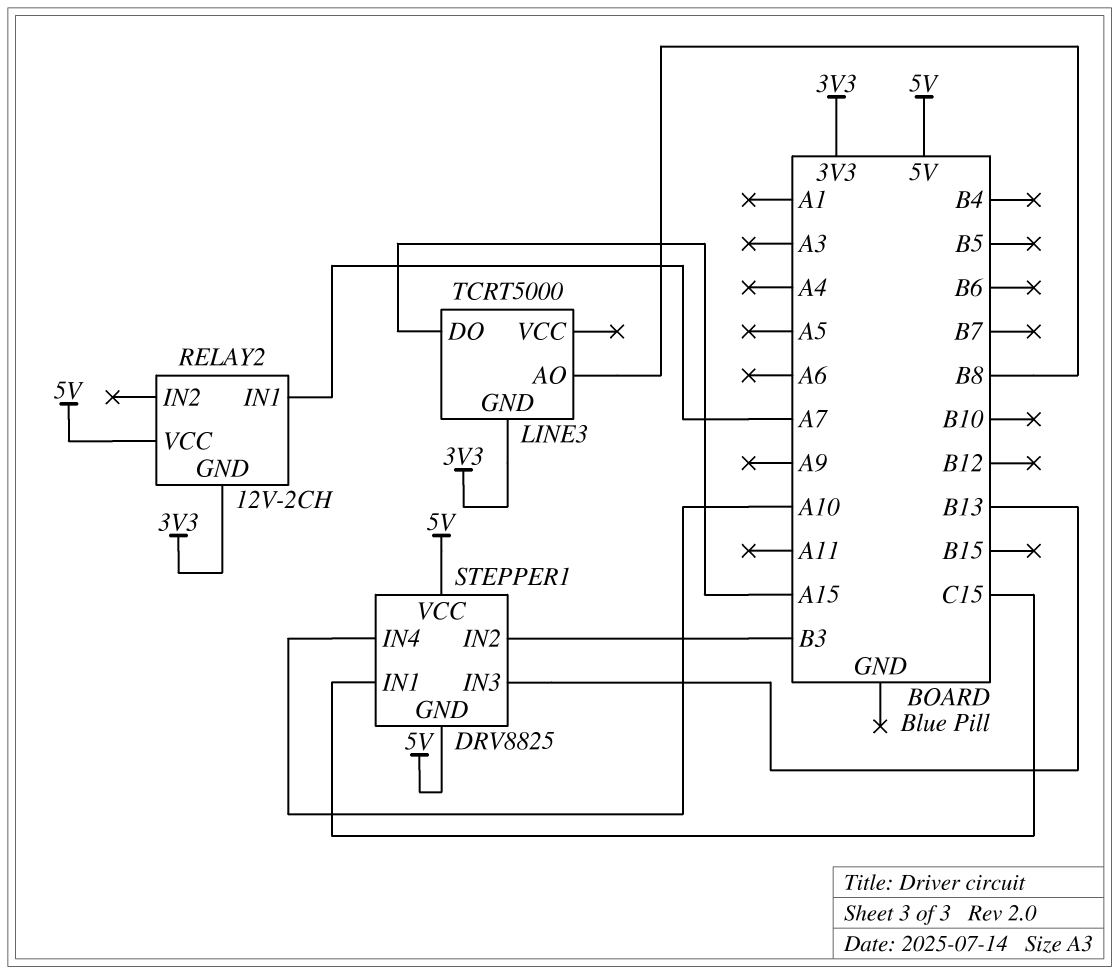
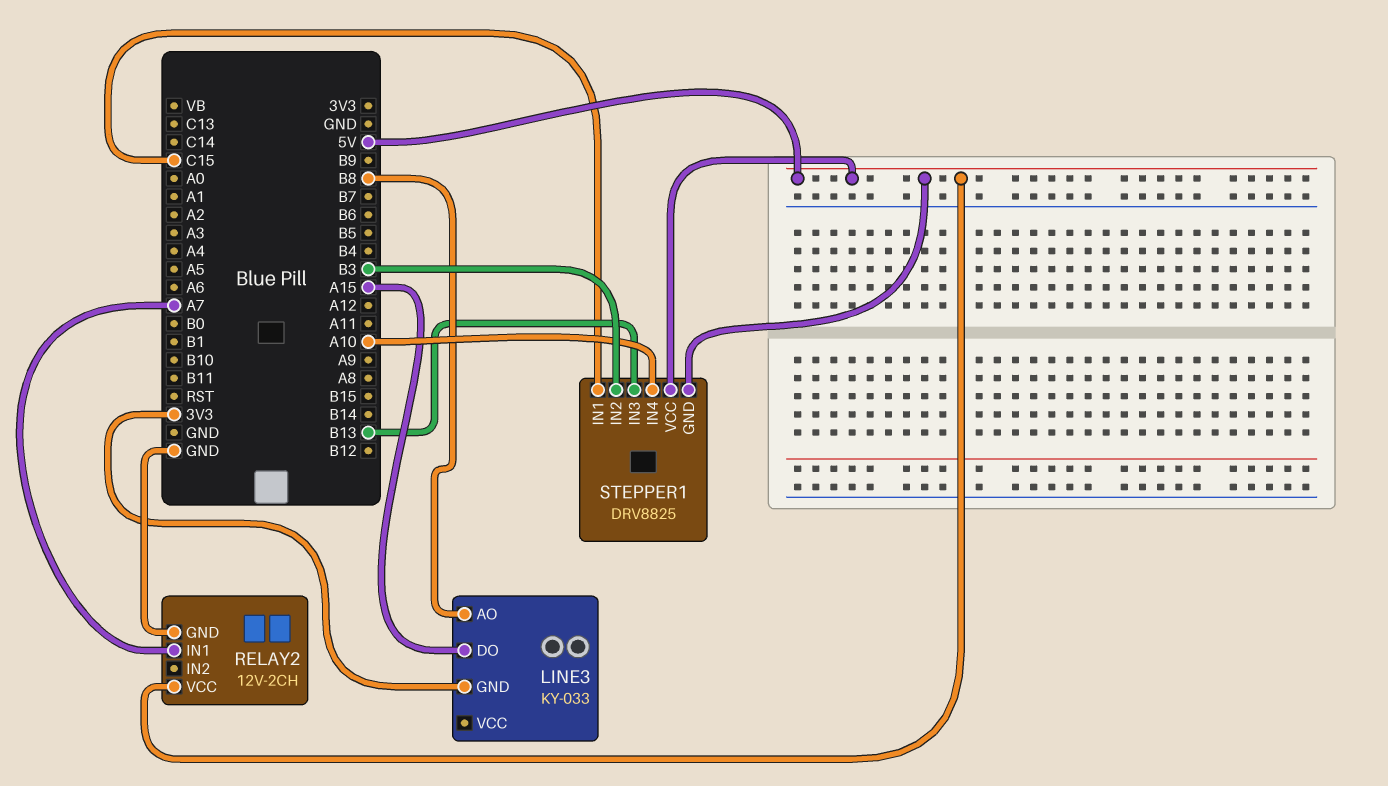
LINE3: TCRT5000 -> KY-033
RELAY2 pin GND: 3V3 -> GND

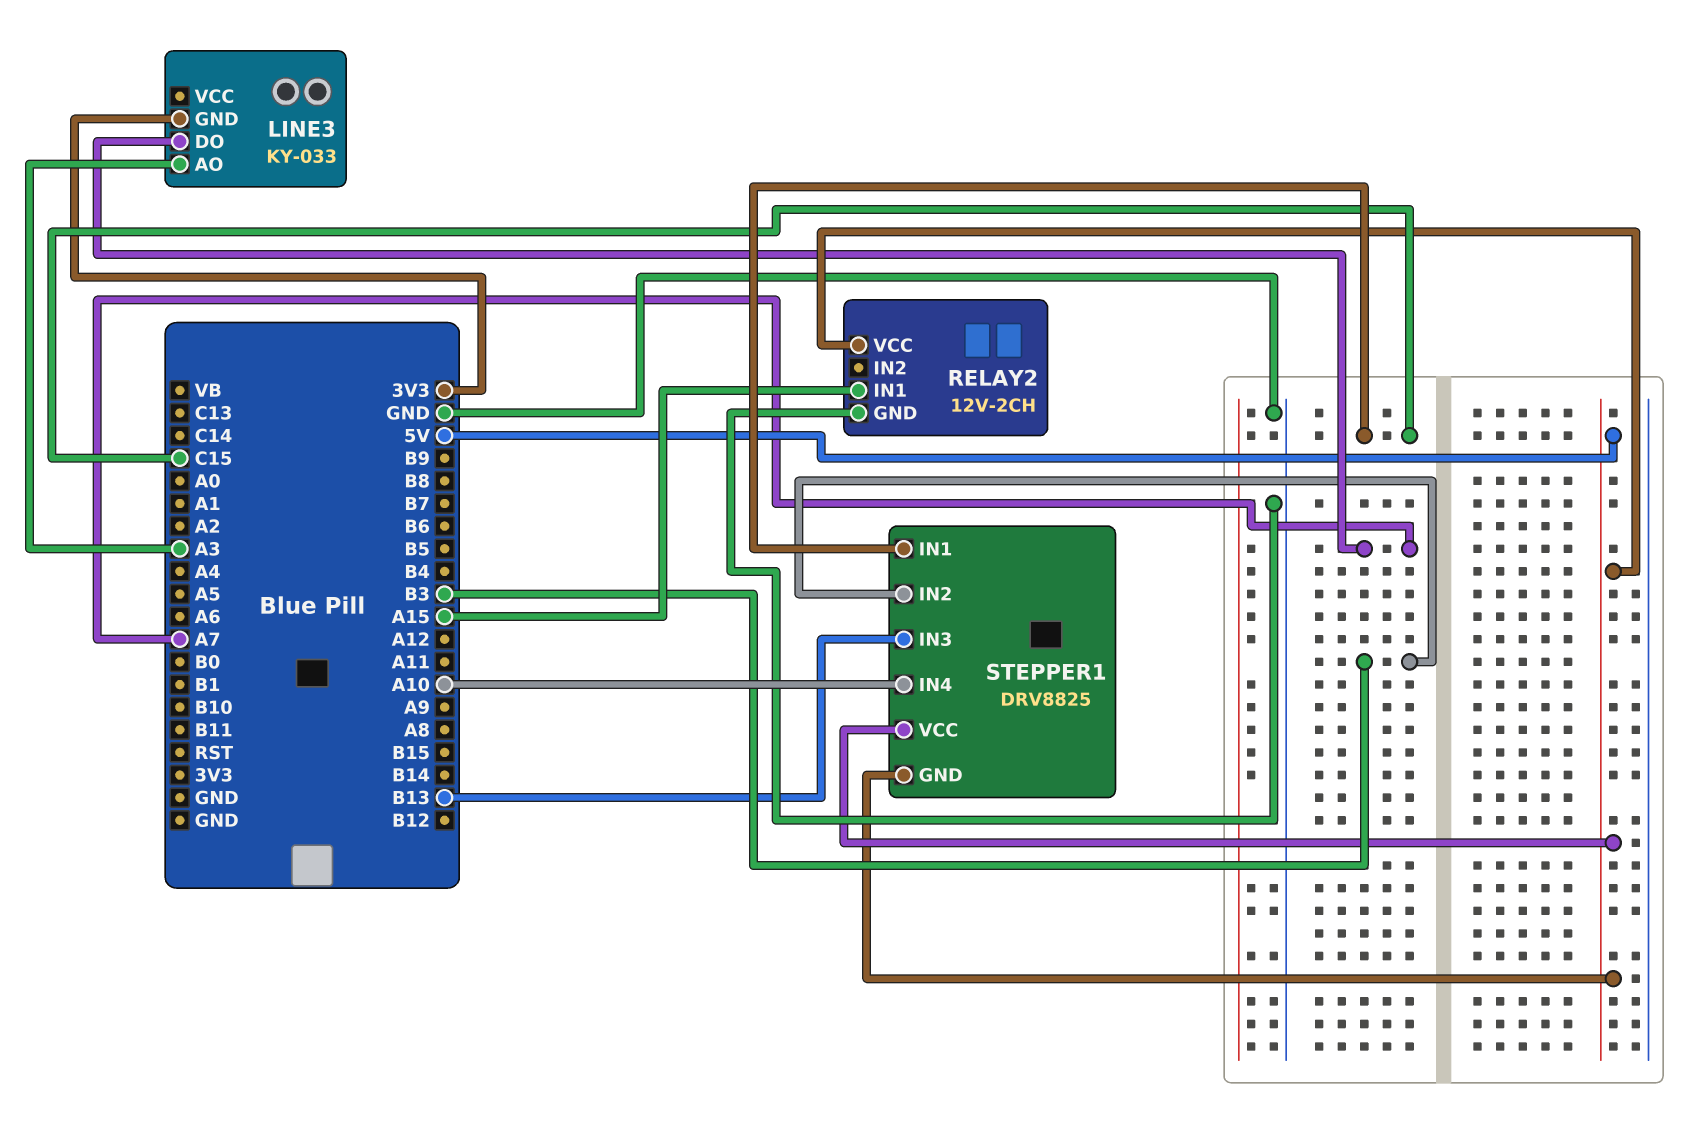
LINE3 pin AO: B8 -> A3
LINE3 pin DO: A15 -> A7
RELAY2 pin IN1: A7 -> A15

